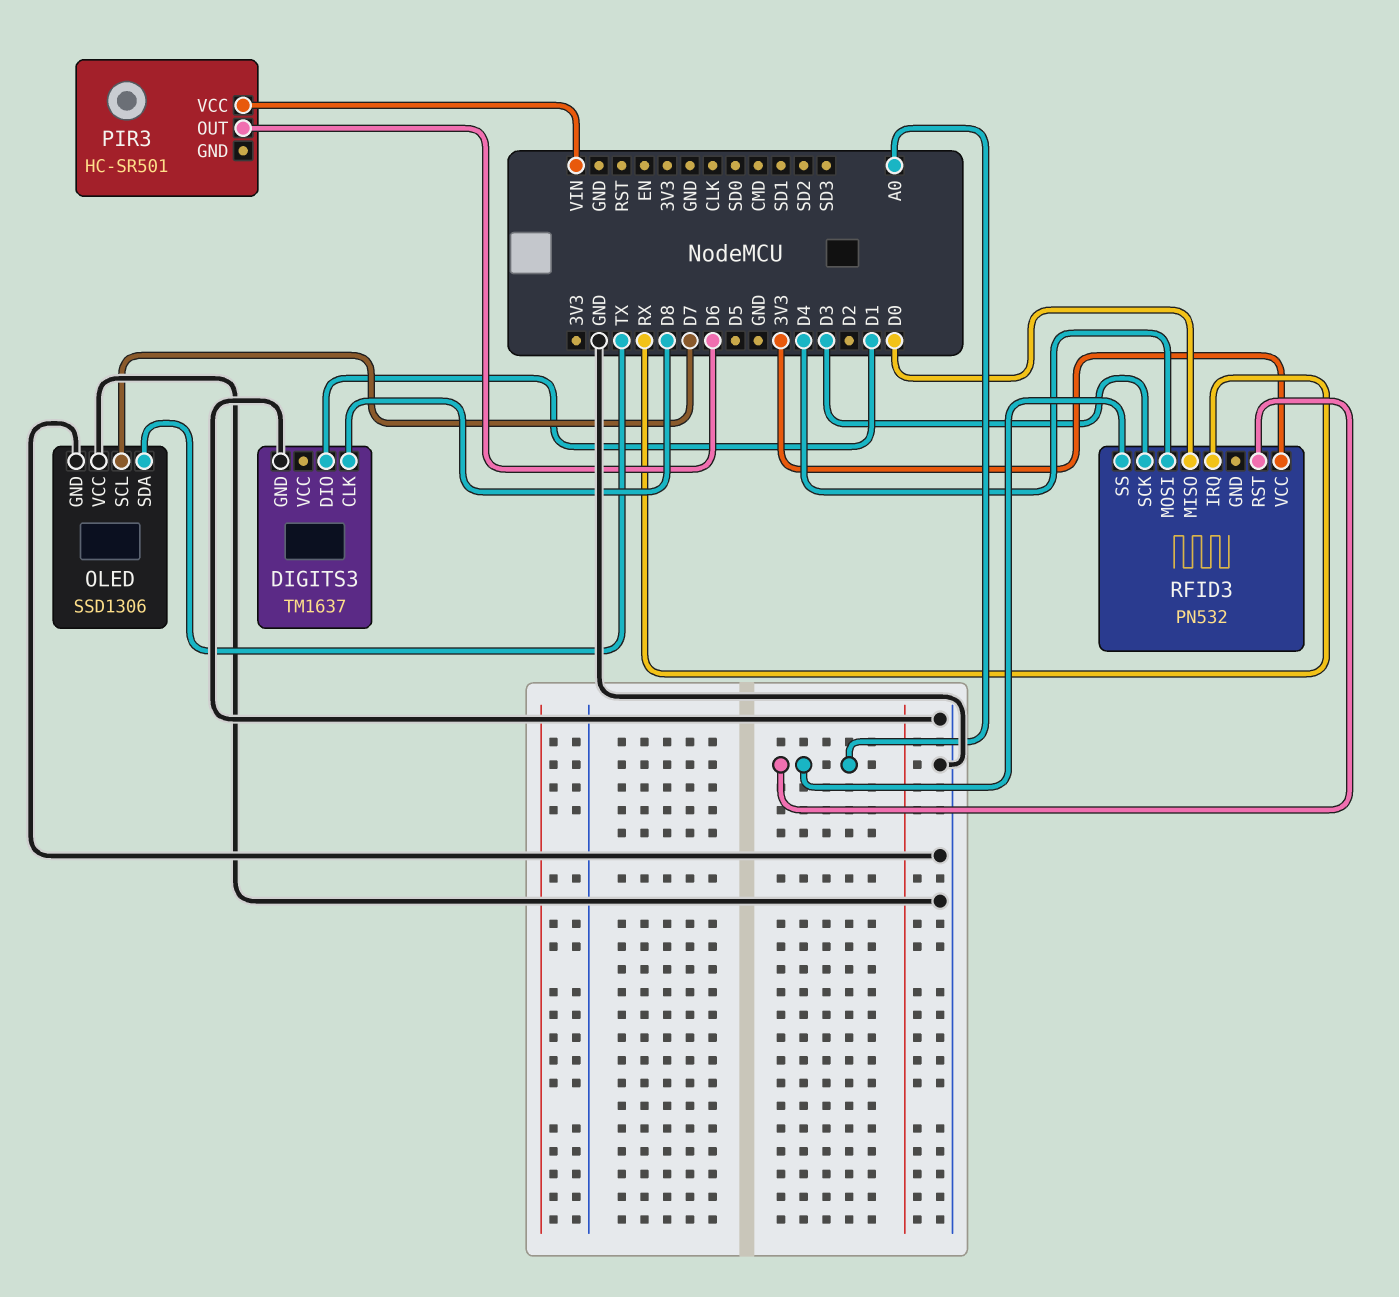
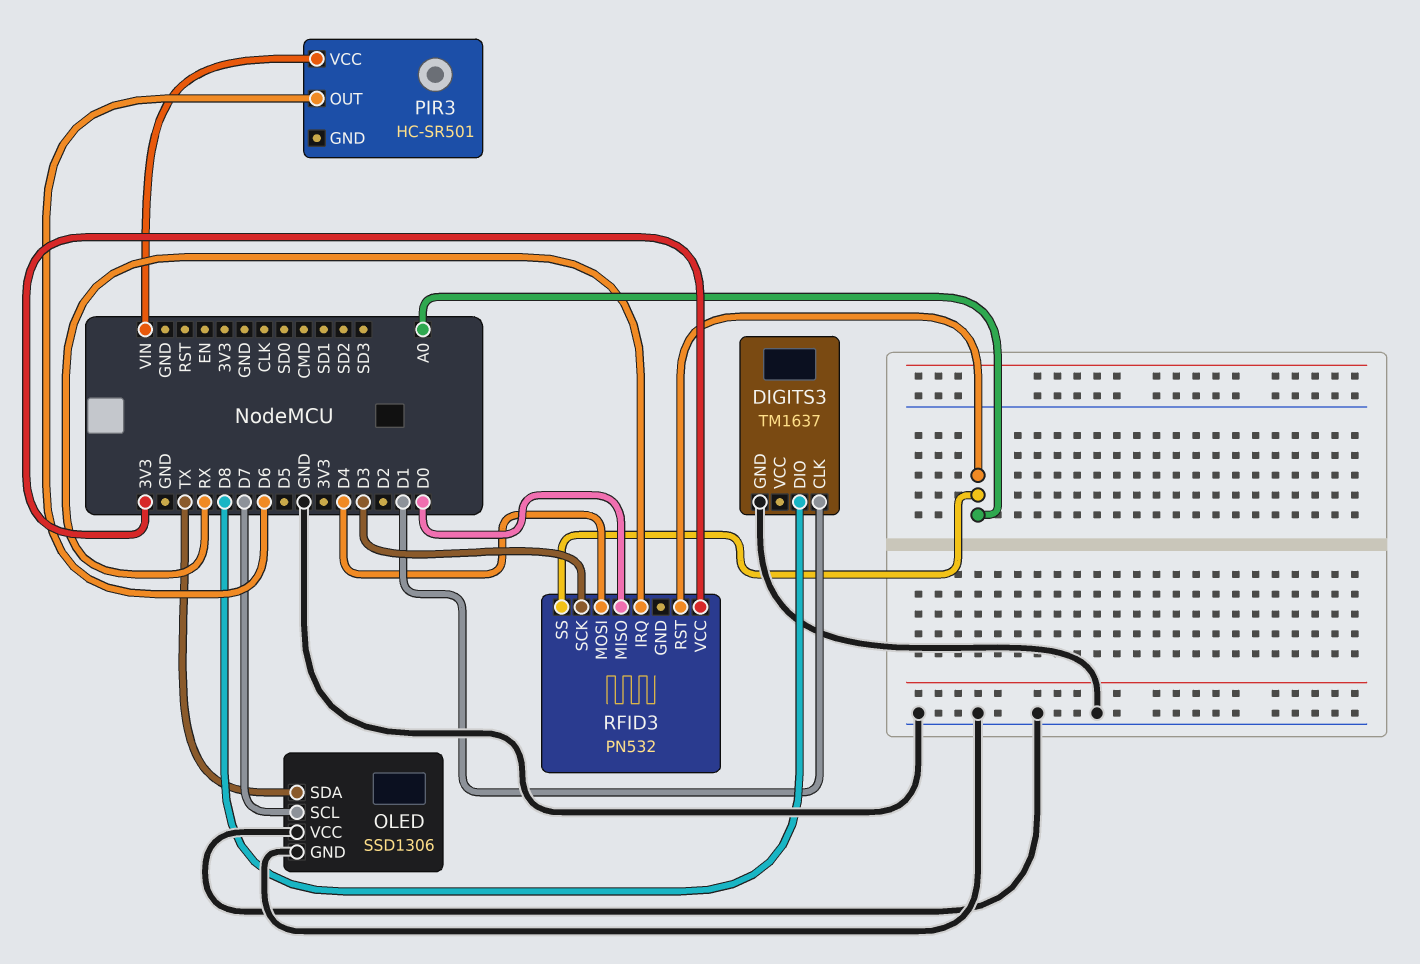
DIGITS3 pin CLK: D8 -> D1
DIGITS3 pin DIO: D1 -> D8

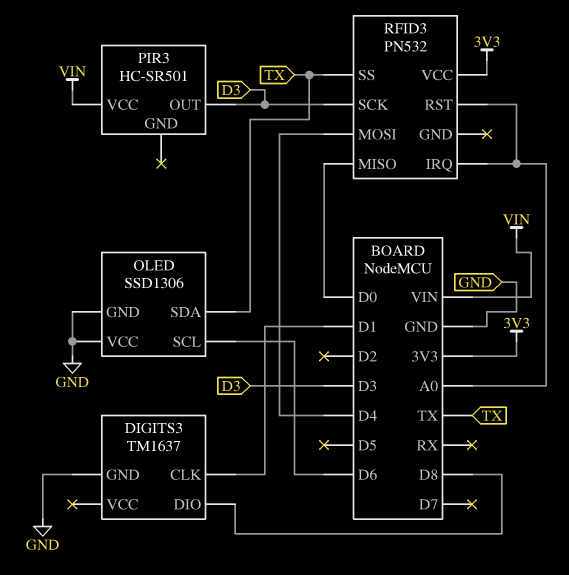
OLED pin SCL: D7 -> D6
PIR3 pin OUT: D6 -> D3
RFID3 pin IRQ: RX -> A0
RFID3 pin SS: A0 -> TX

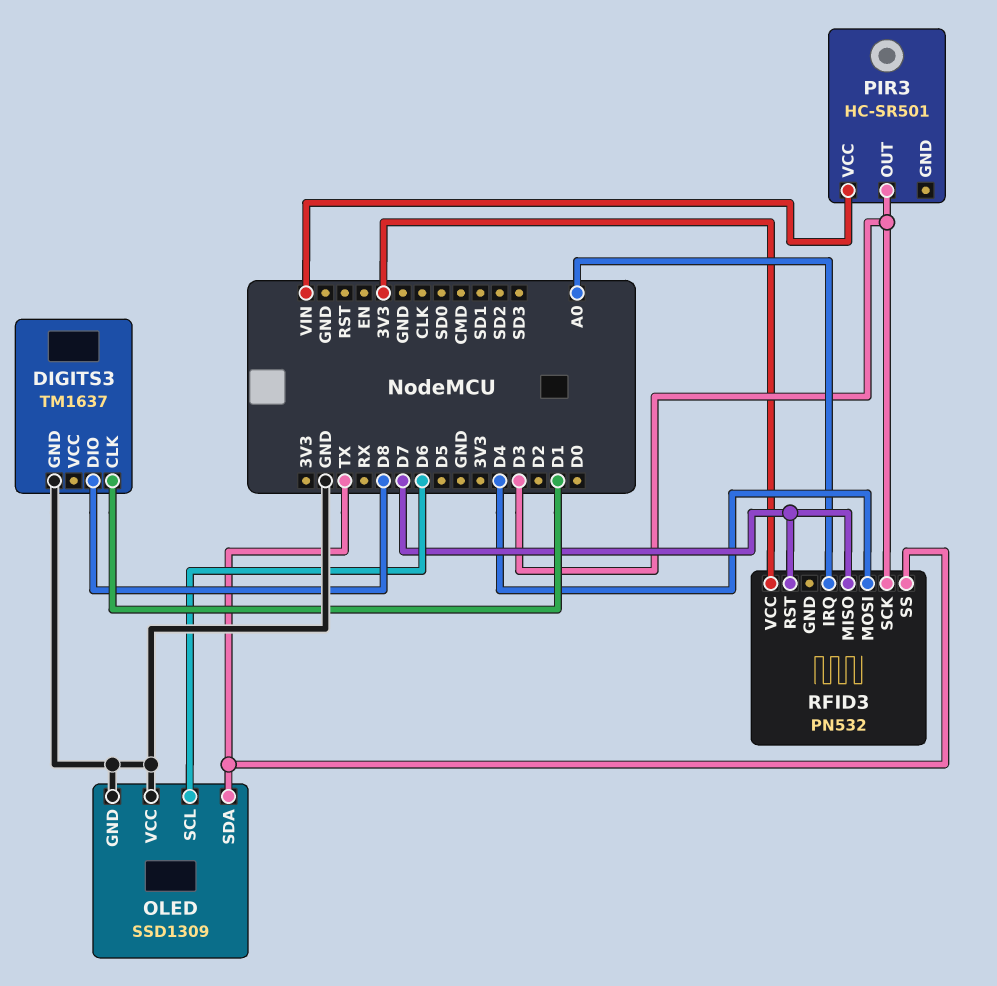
OLED: SSD1306 -> SSD1309
RFID3 pin MISO: D0 -> D7
RFID3 pin RST: A0 -> D7

